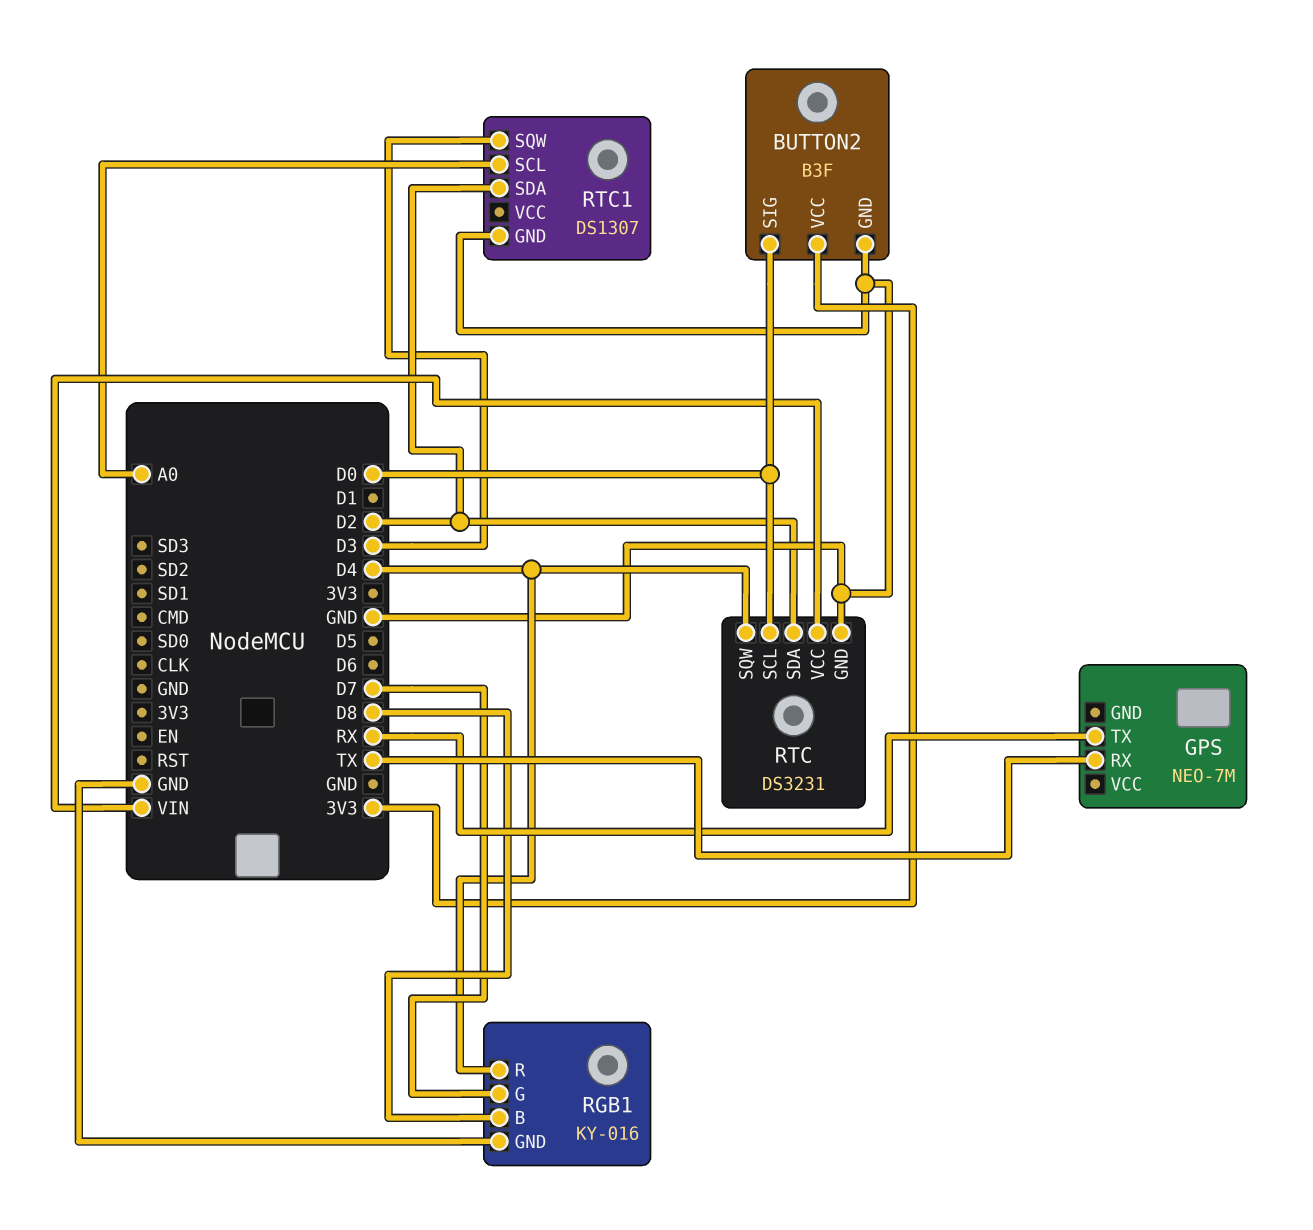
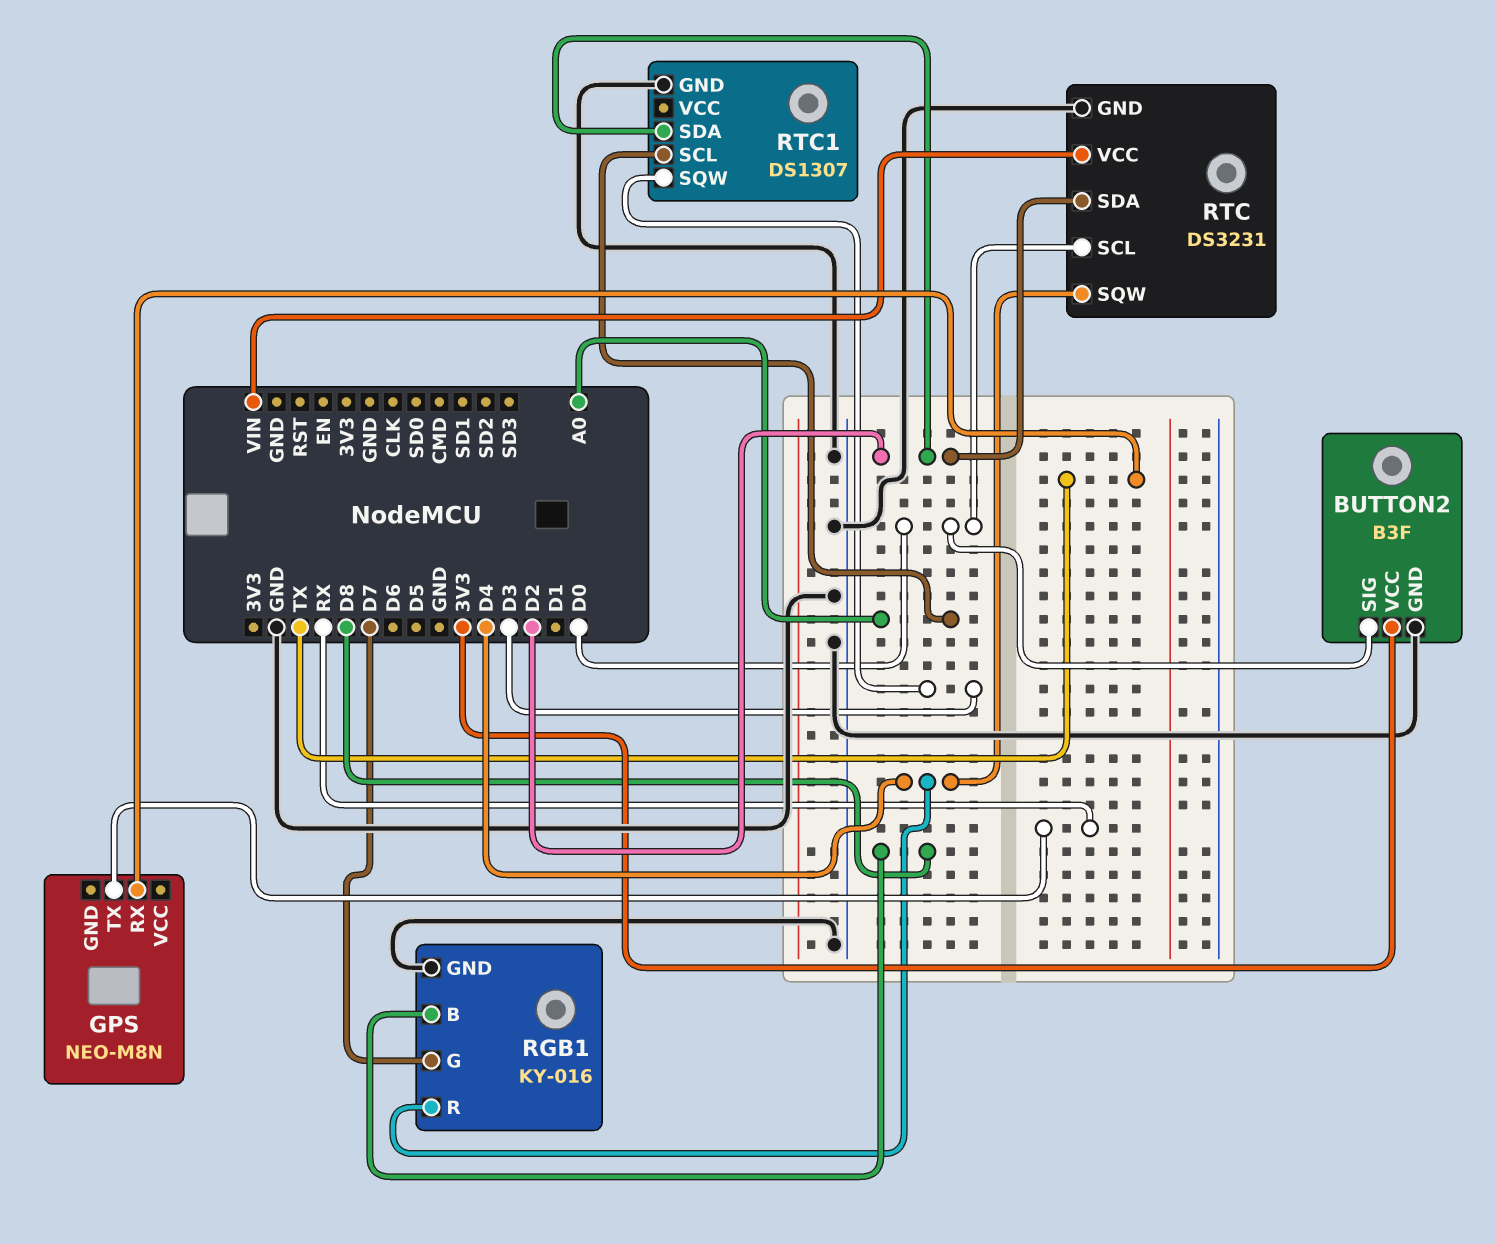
GPS: NEO-7M -> NEO-M8N

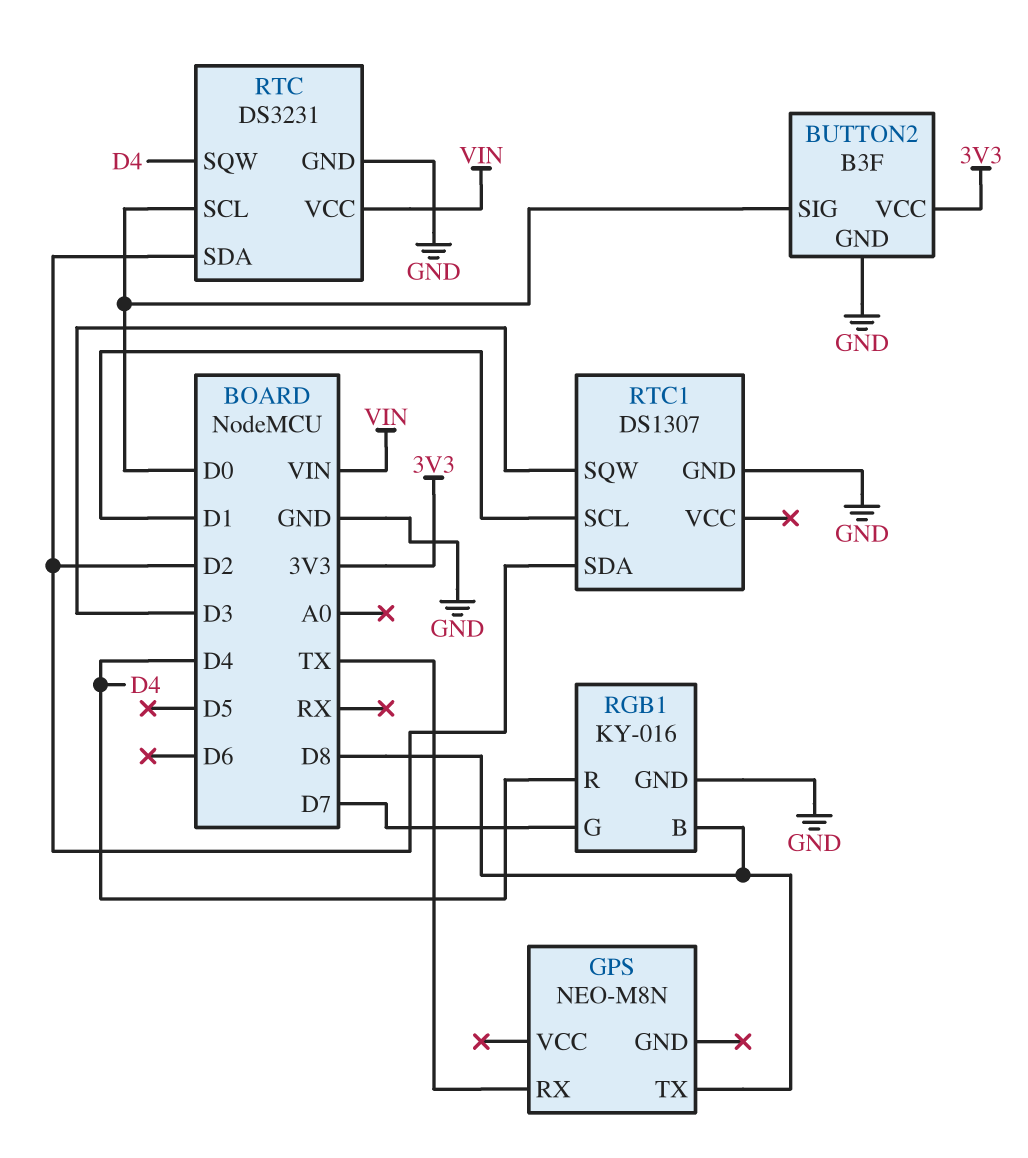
GPS pin TX: RX -> D8
RTC1 pin SCL: A0 -> D1

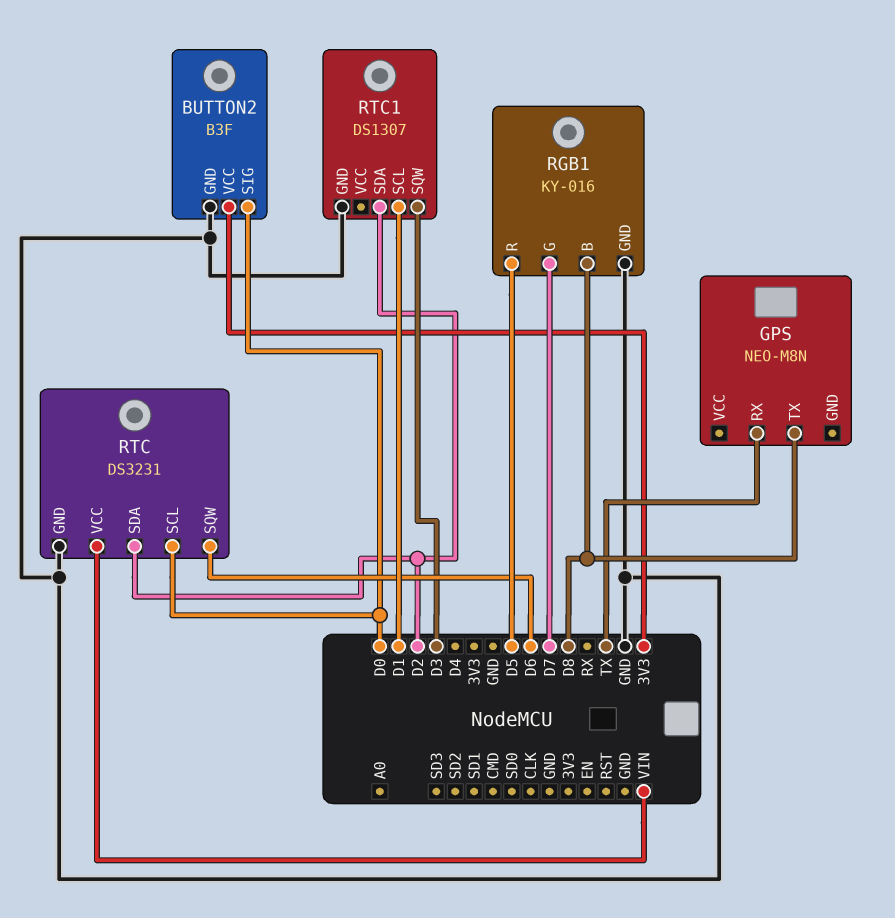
RGB1 pin R: D4 -> D5
RTC pin SQW: D4 -> D6

